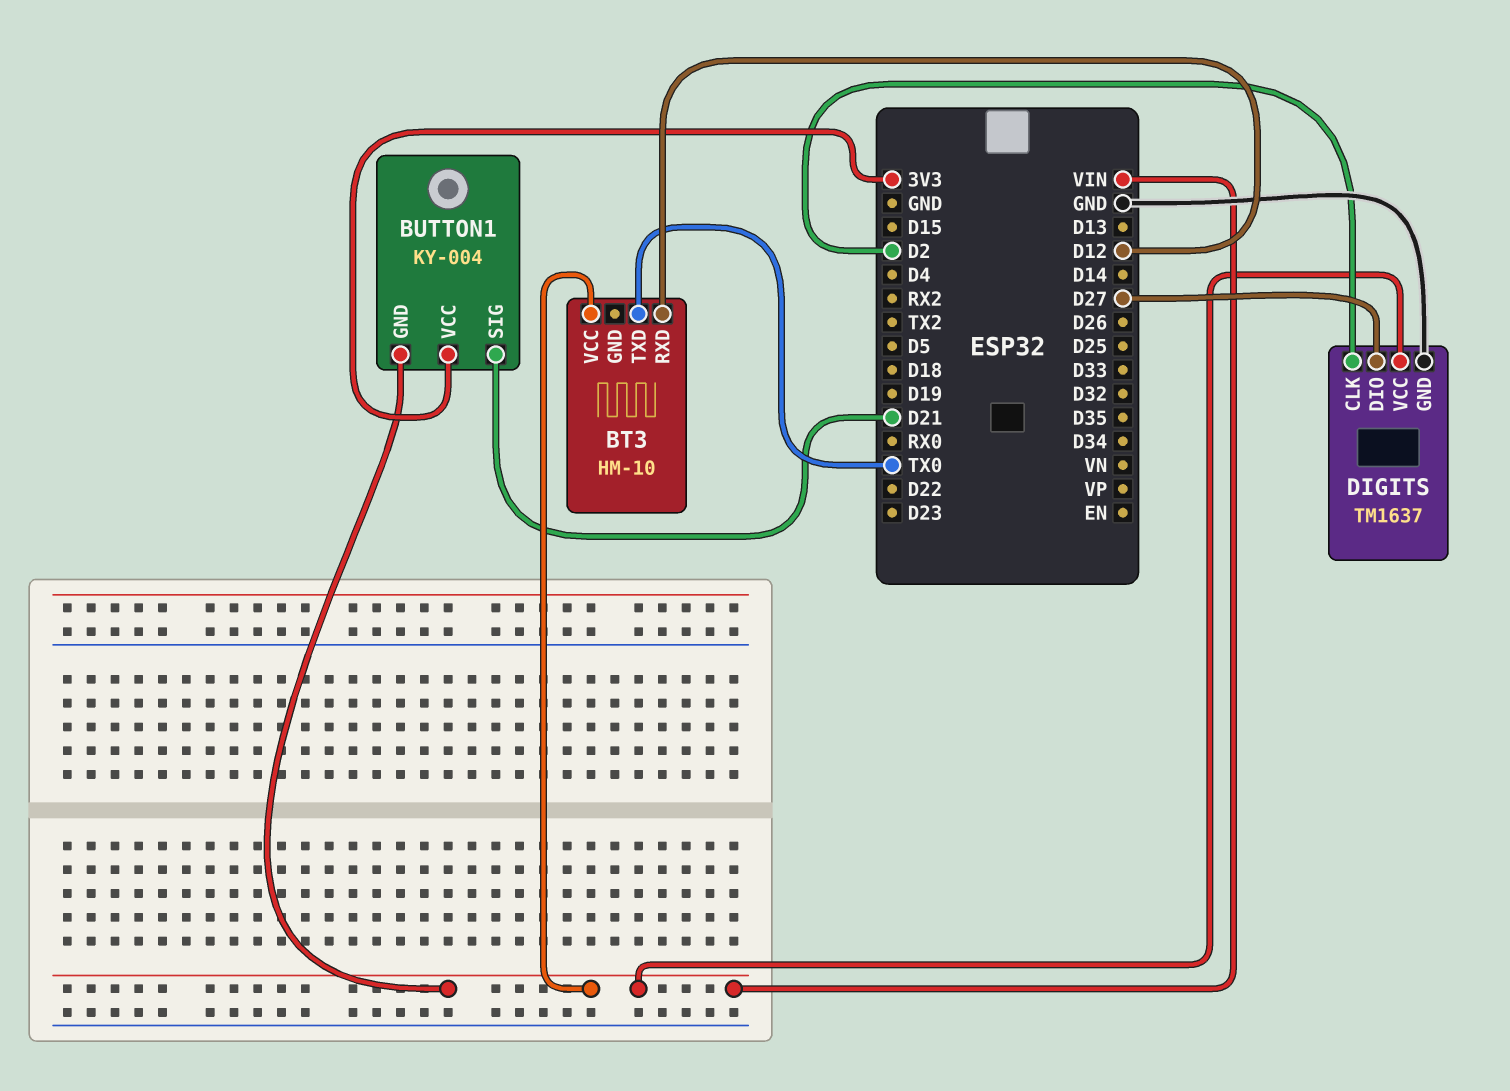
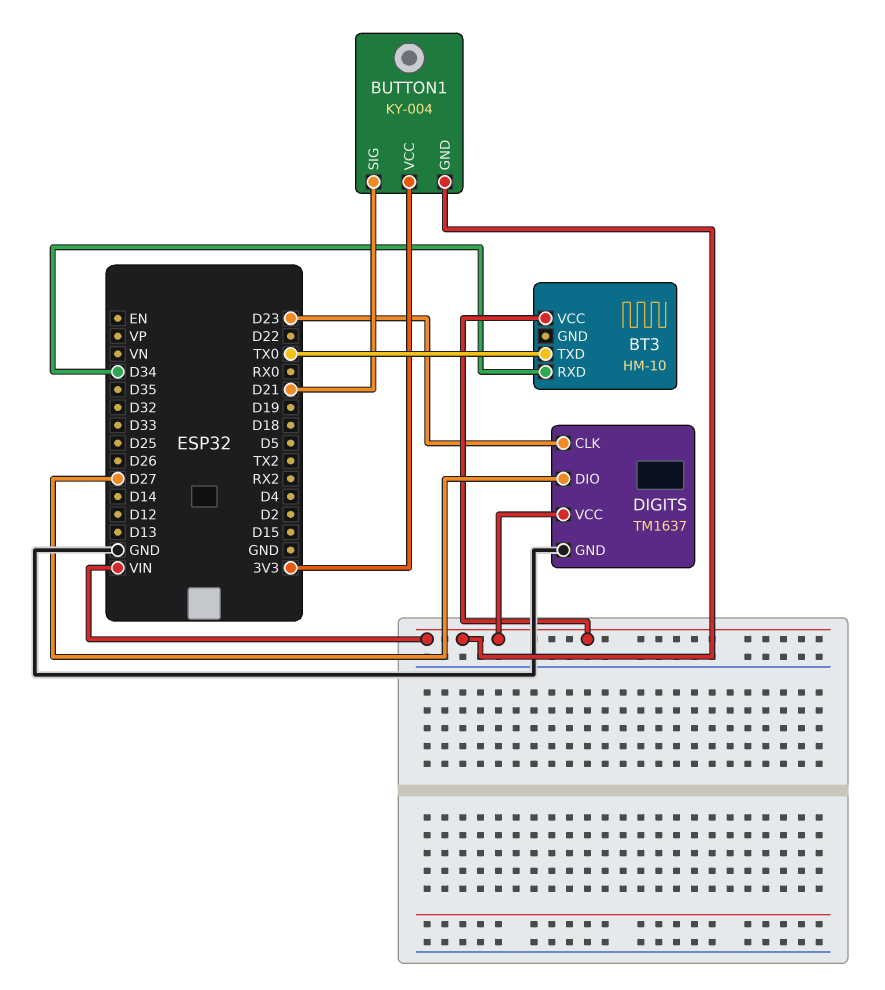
BT3 pin RXD: D12 -> D34
DIGITS pin CLK: D2 -> D23

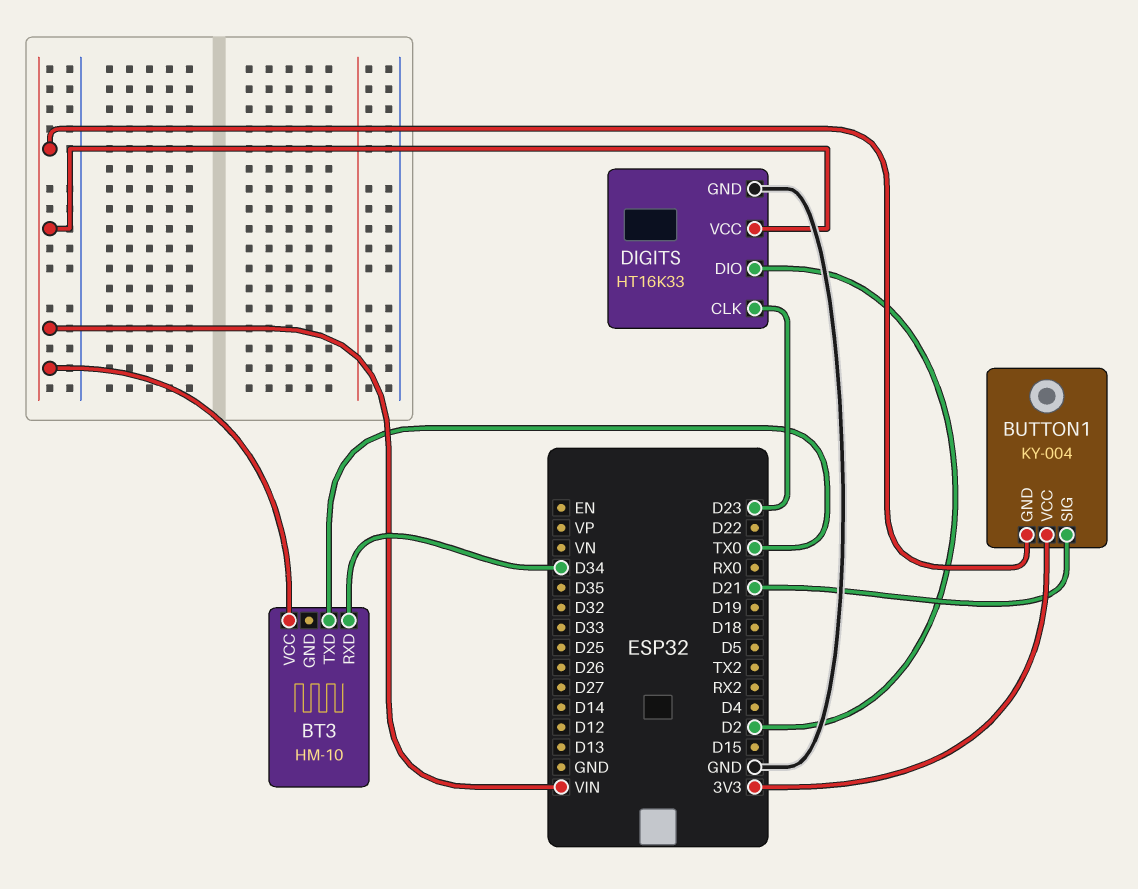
DIGITS: TM1637 -> HT16K33
DIGITS pin DIO: D27 -> D2

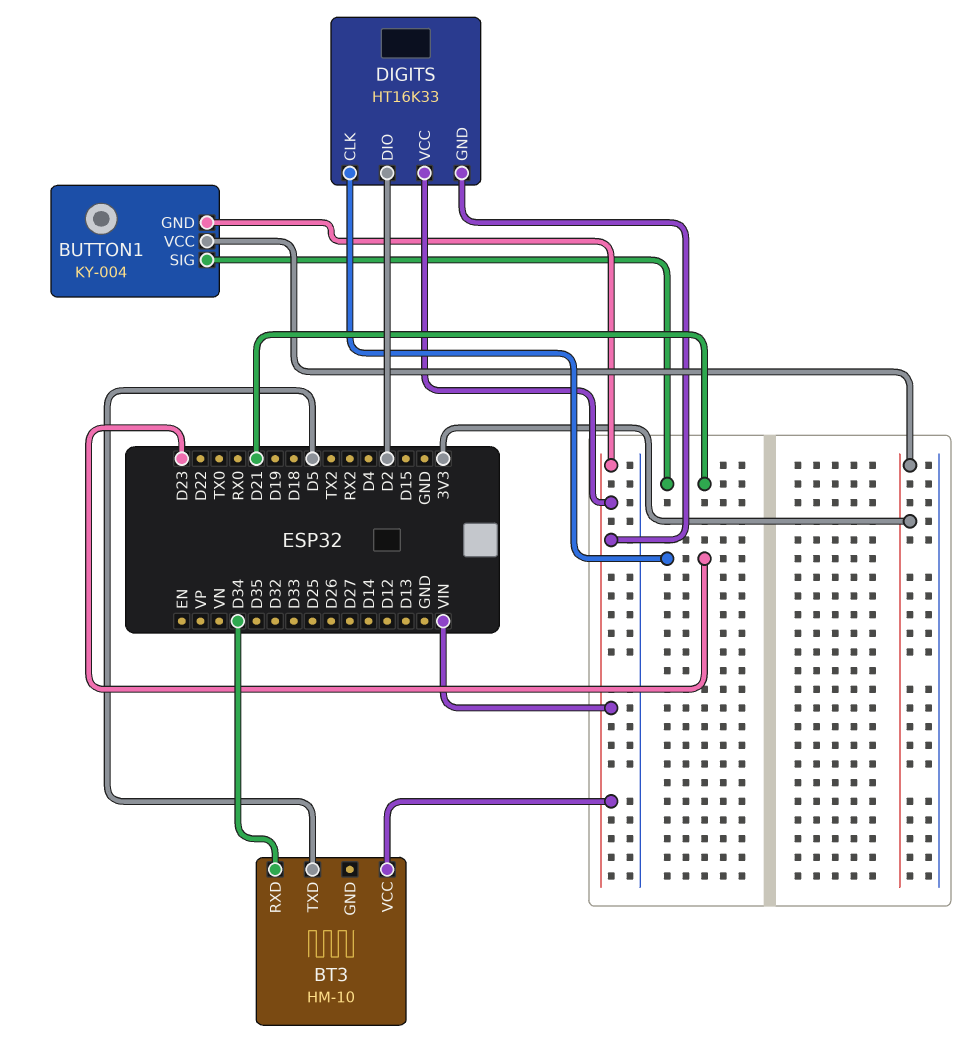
BT3 pin TXD: TX0 -> D5
DIGITS pin GND: GND -> VIN

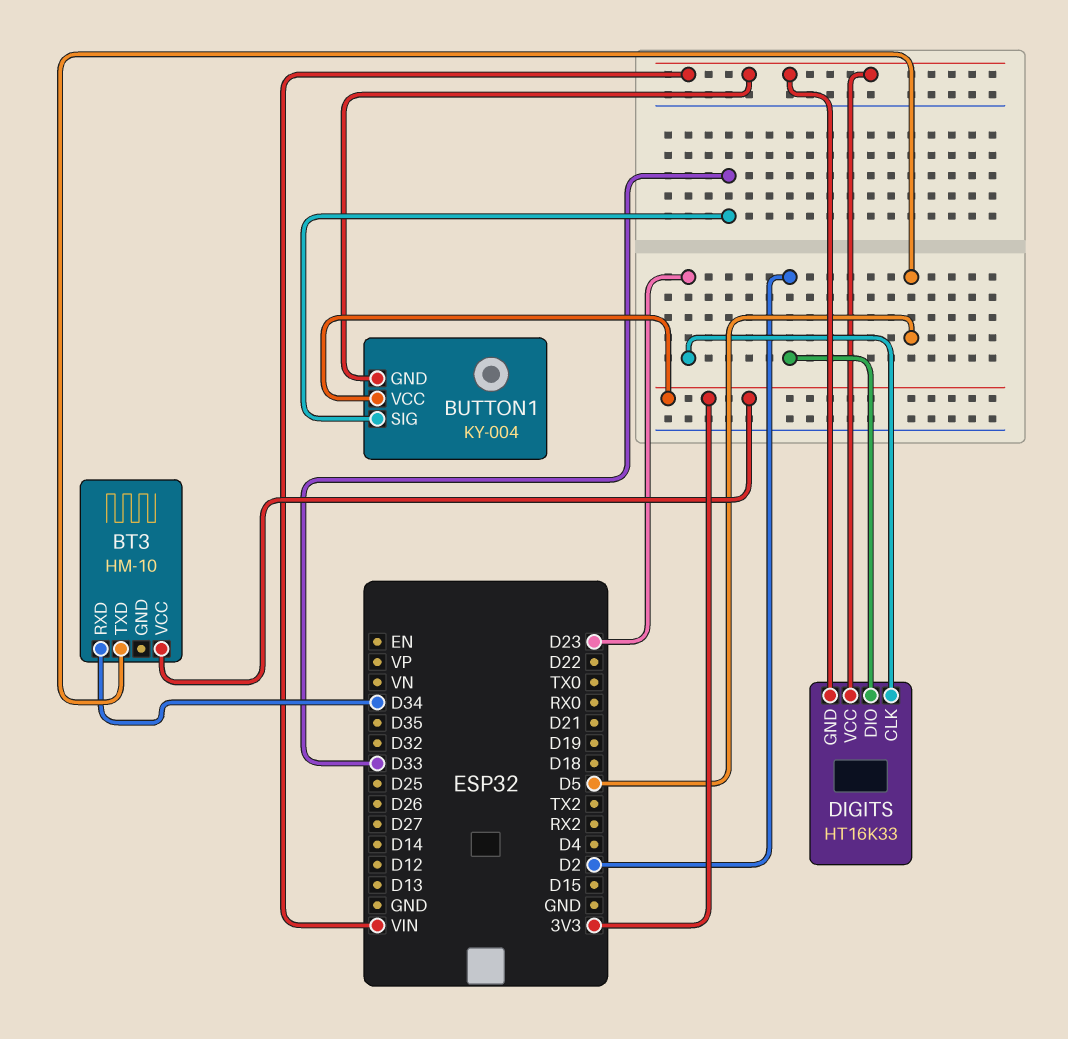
BT3 pin VCC: VIN -> 3V3
BUTTON1 pin SIG: D21 -> D33

